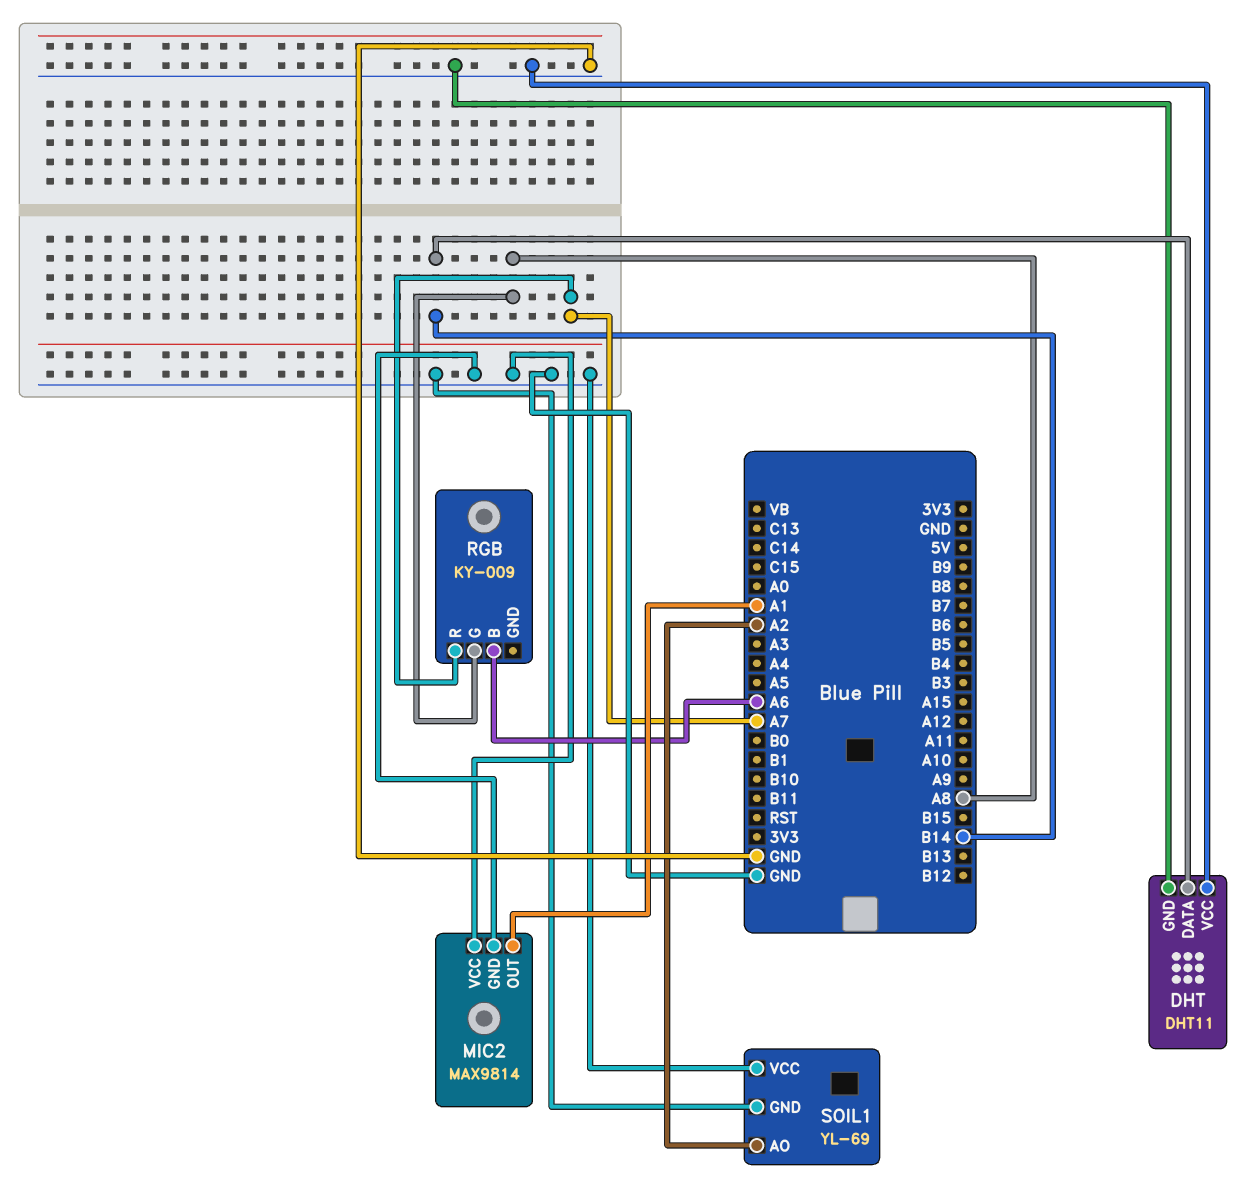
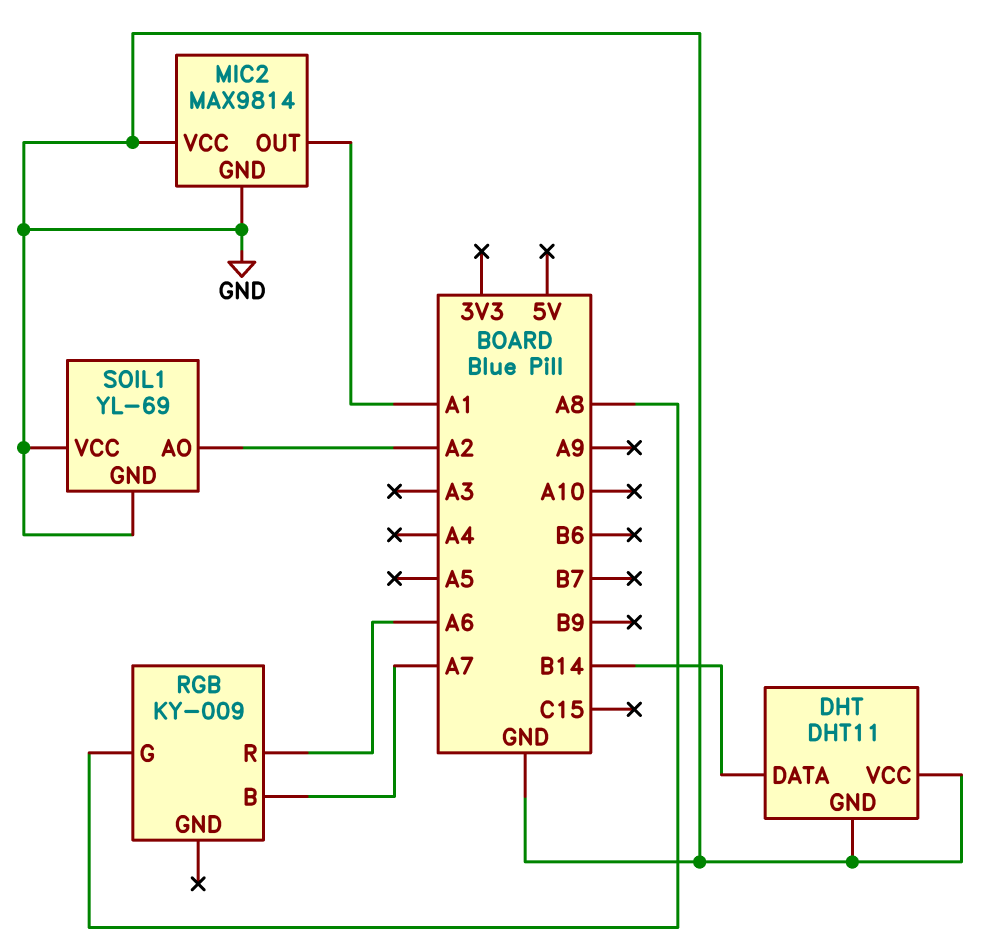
RGB pin B: A6 -> A7
RGB pin R: A7 -> A6

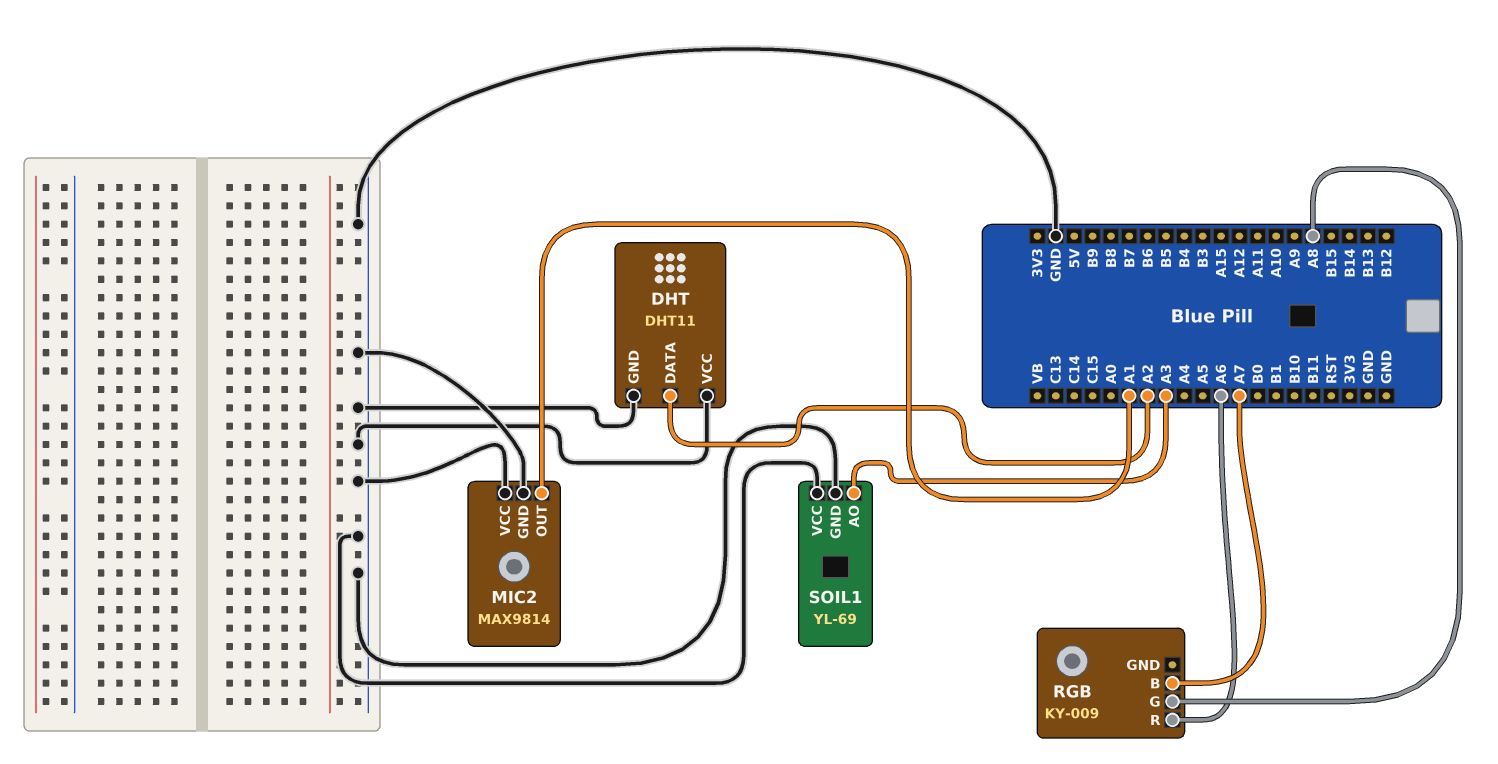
DHT pin DATA: B14 -> A2
SOIL1 pin AO: A2 -> A3

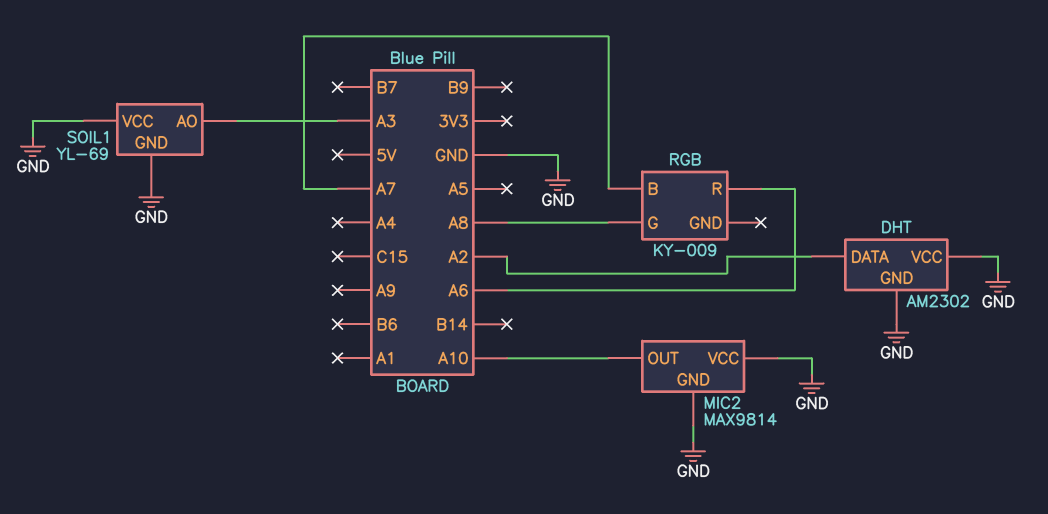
DHT: DHT11 -> AM2302
MIC2 pin OUT: A1 -> A10

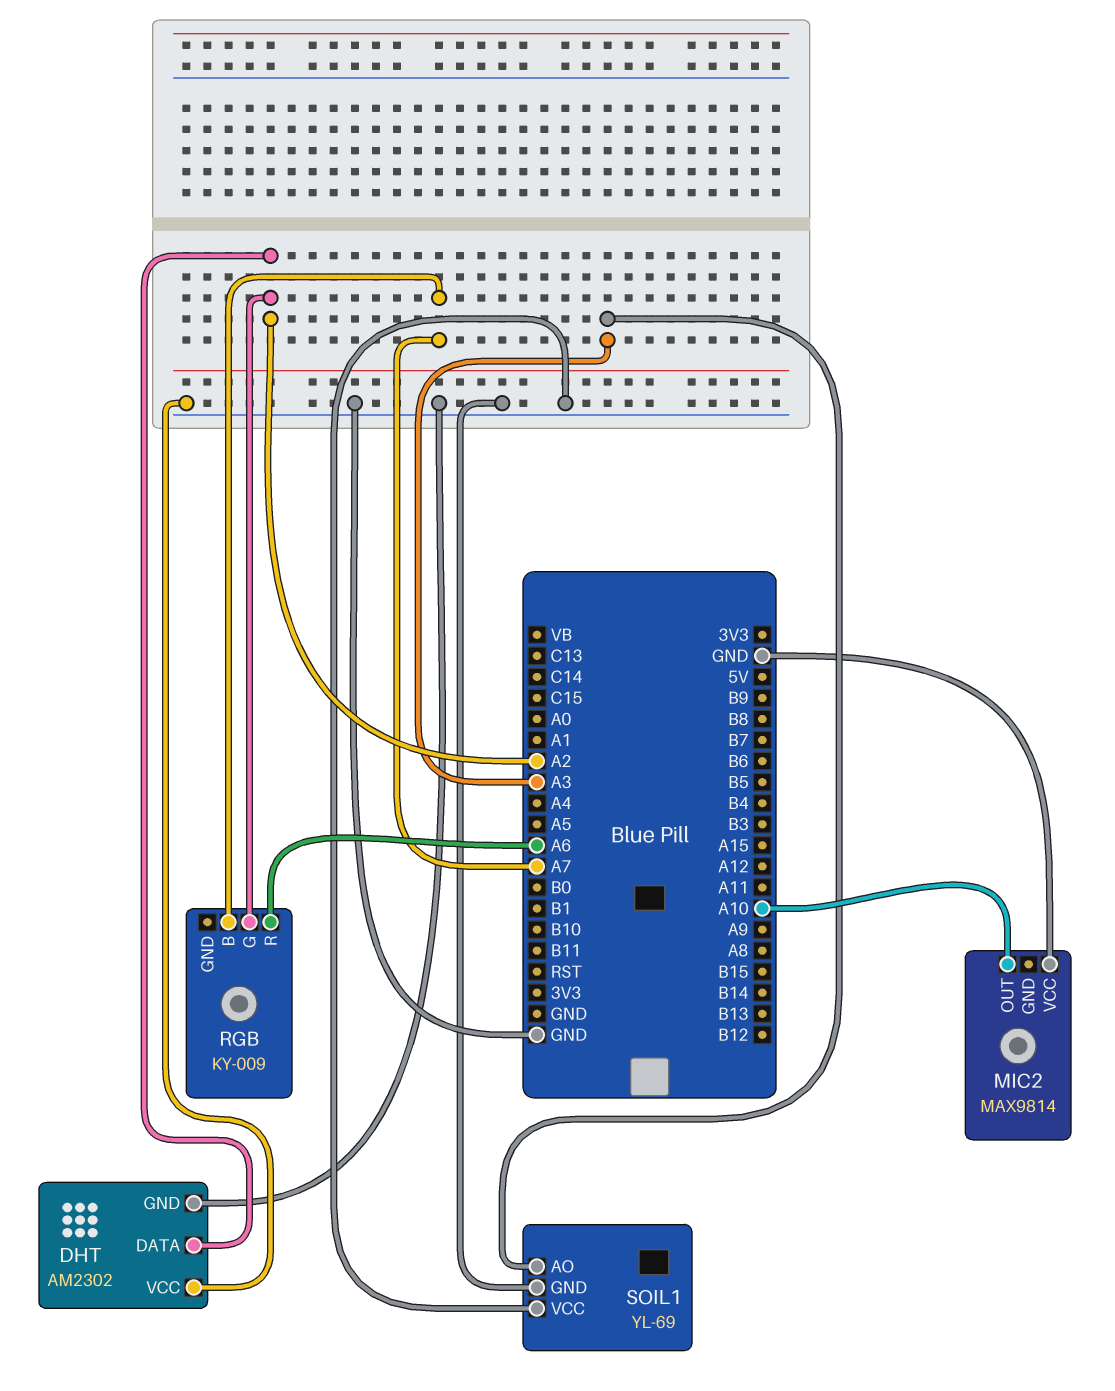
MIC2 pin GND: GND -> none
RGB pin G: A8 -> A2

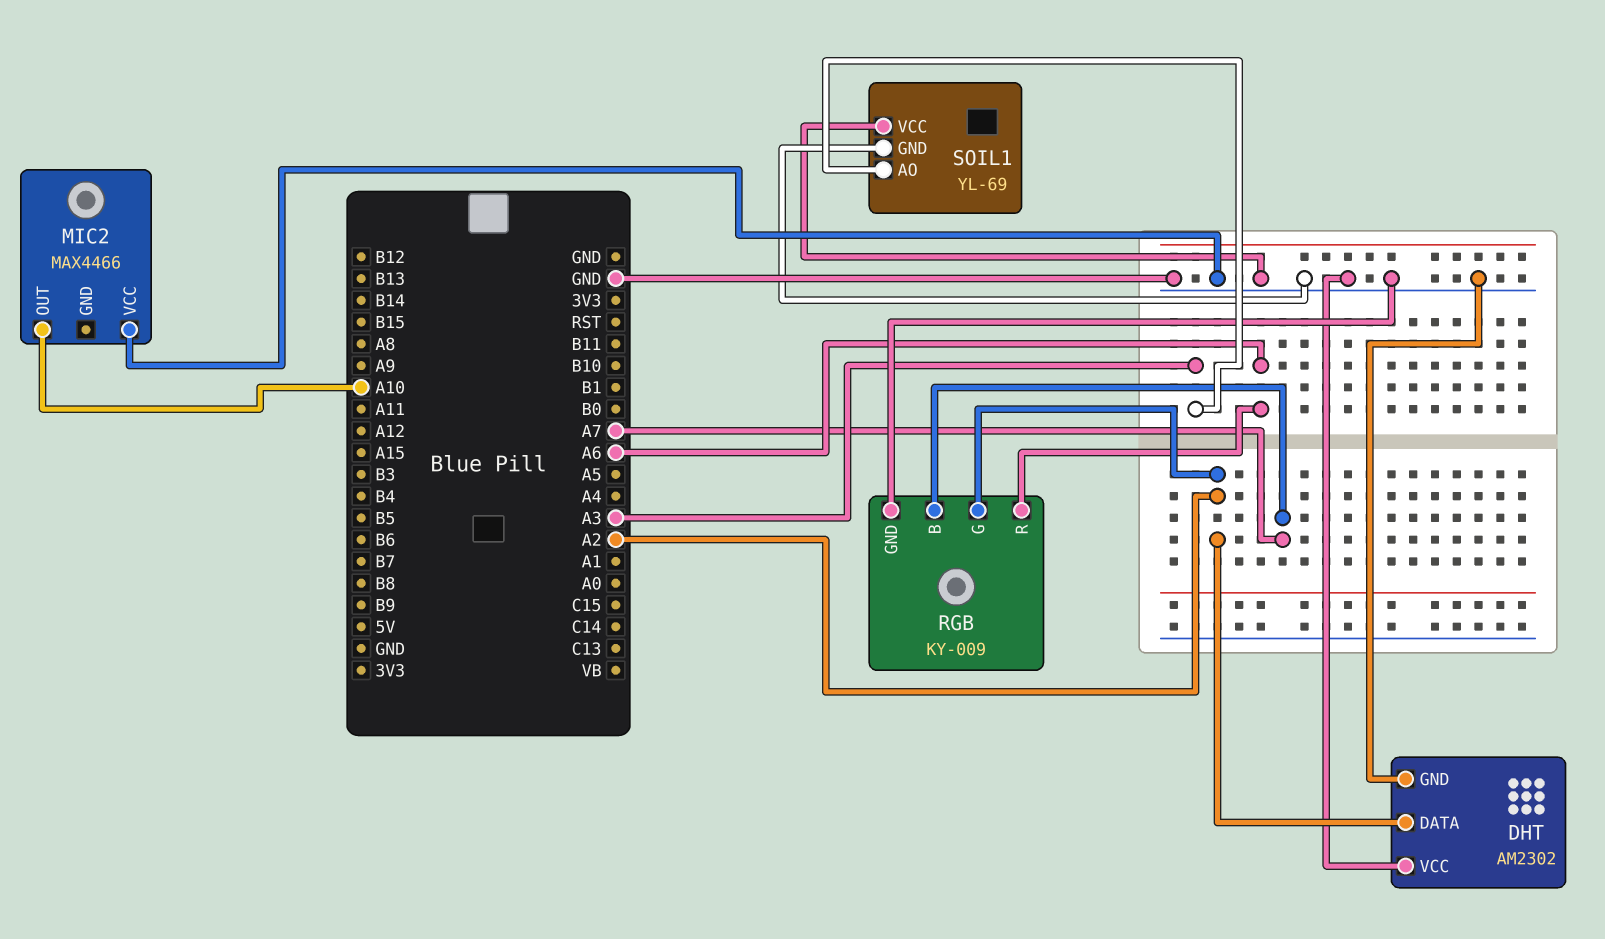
MIC2: MAX9814 -> MAX4466
RGB pin GND: none -> GND

